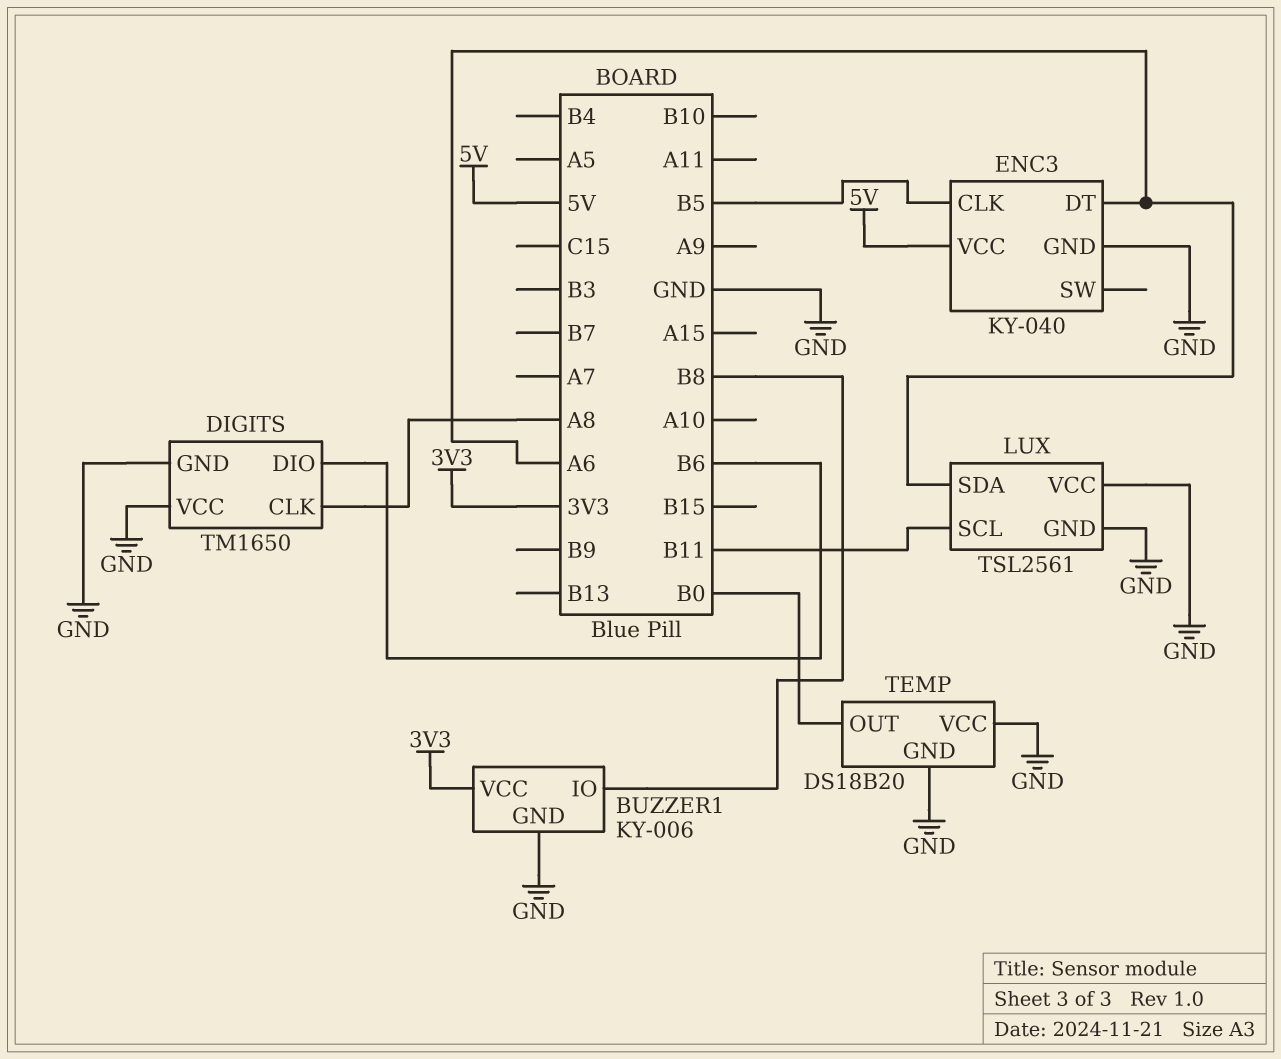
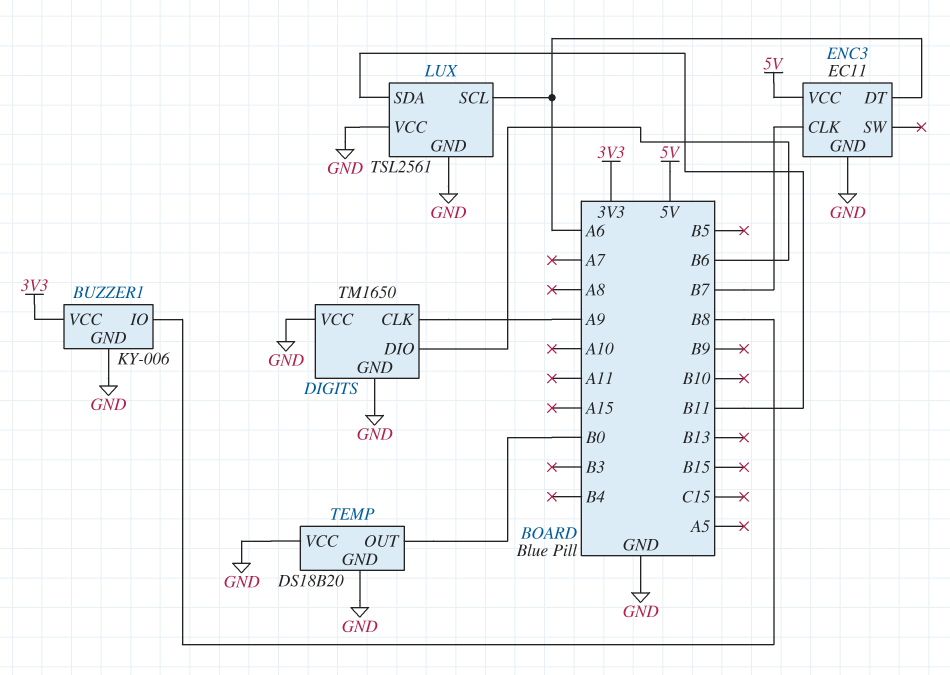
DIGITS pin CLK: A8 -> A9
ENC3: KY-040 -> EC11
ENC3 pin CLK: B5 -> B7
LUX pin SCL: B11 -> A6
LUX pin SDA: A6 -> B11

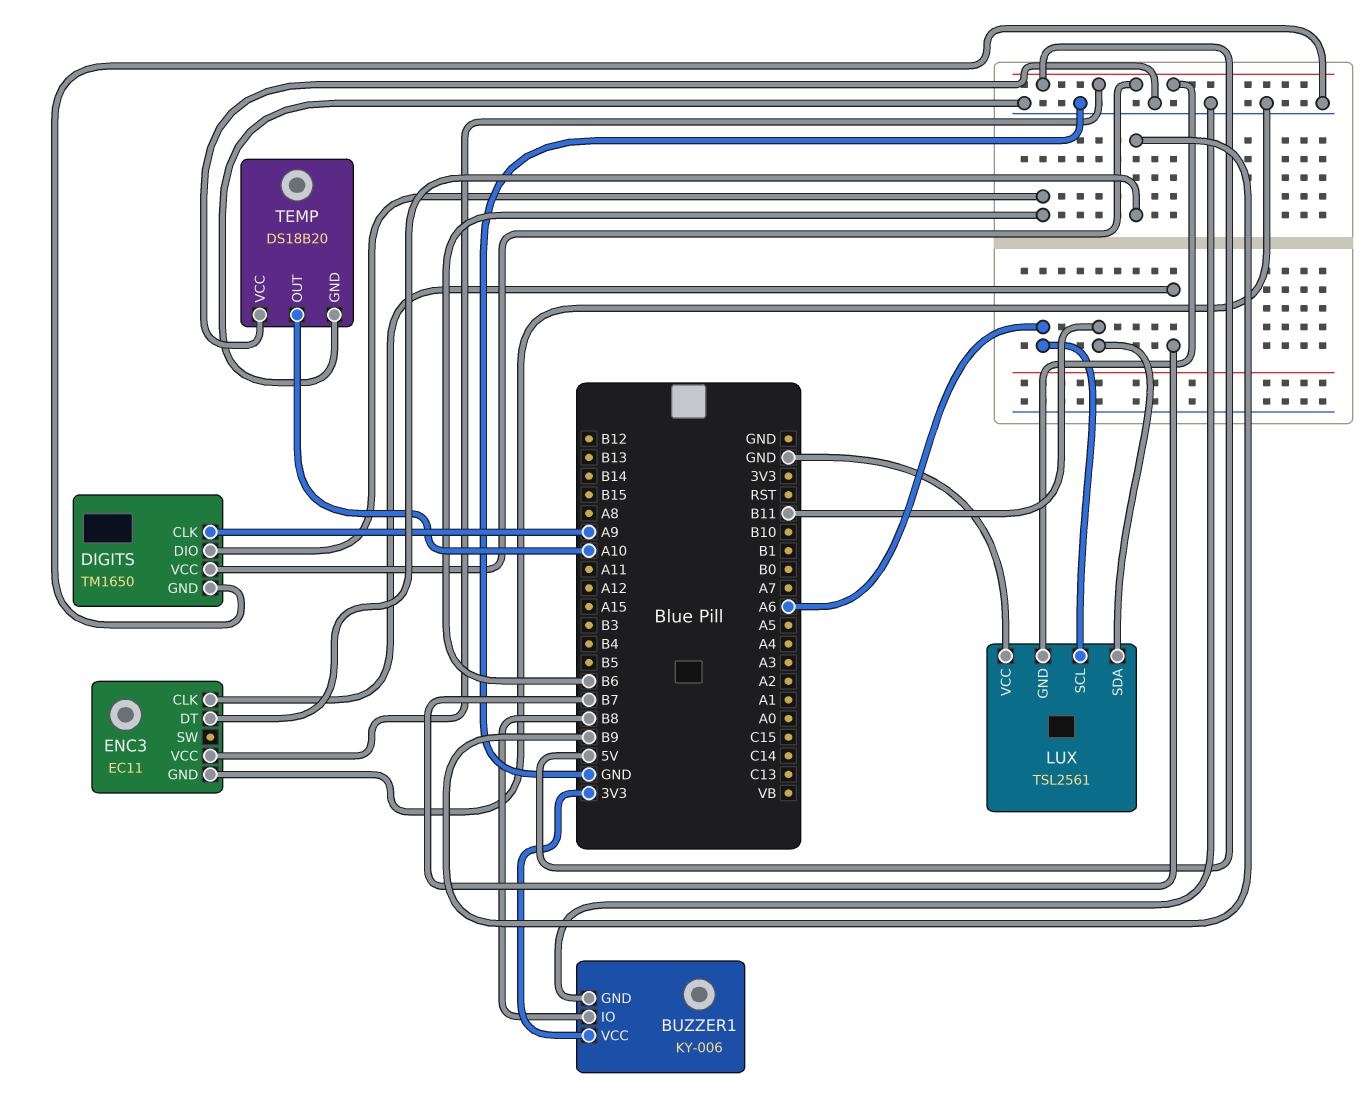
DIGITS pin VCC: GND -> 5V
ENC3 pin DT: A6 -> B9
LUX pin GND: GND -> 5V
TEMP pin OUT: B0 -> A10

